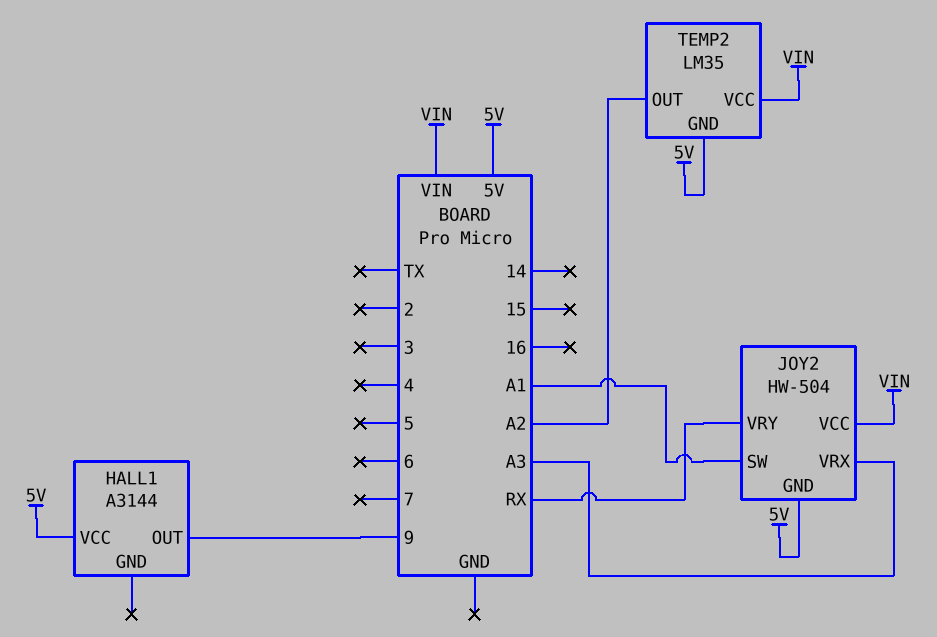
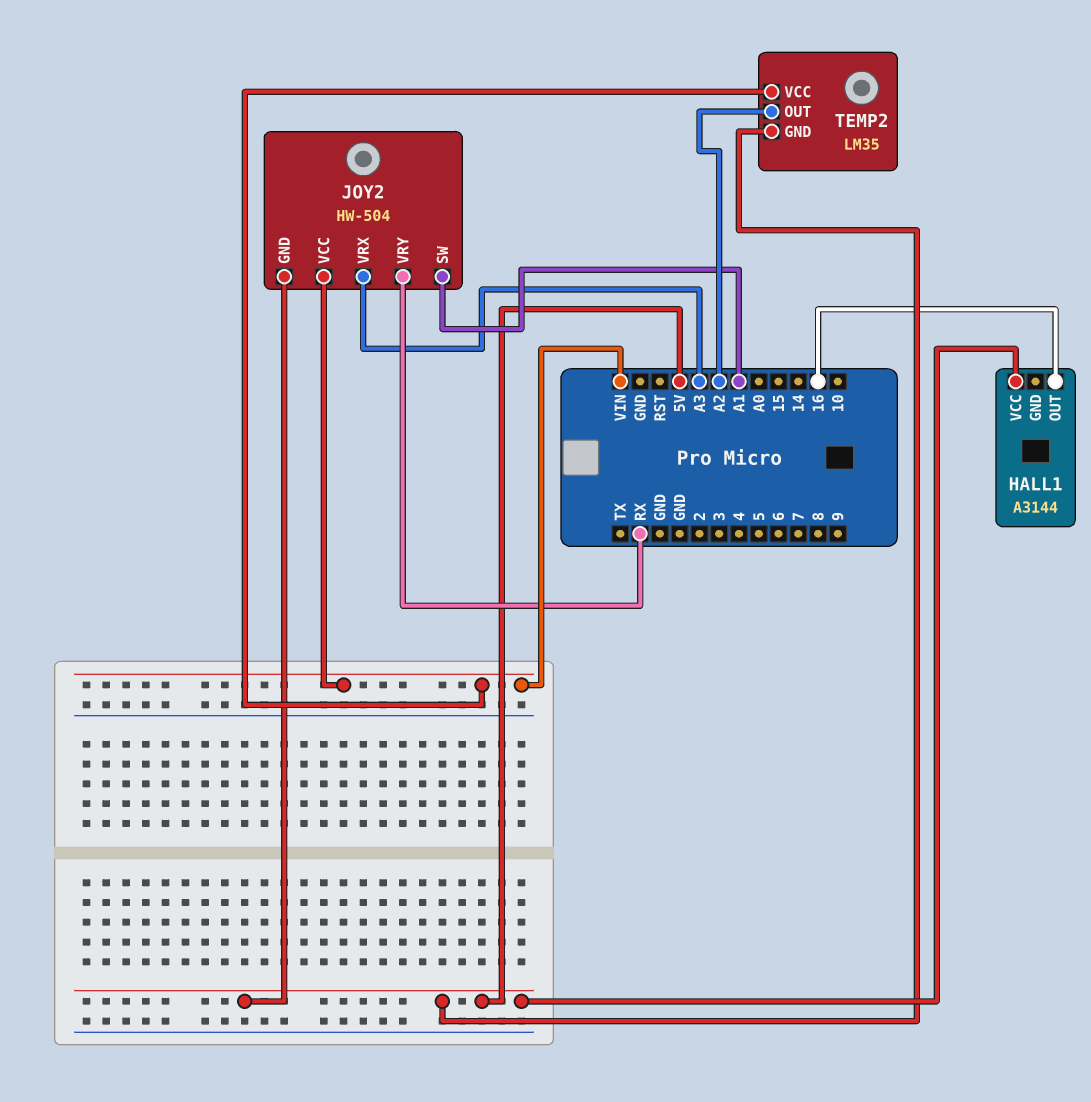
HALL1 pin OUT: 9 -> 16

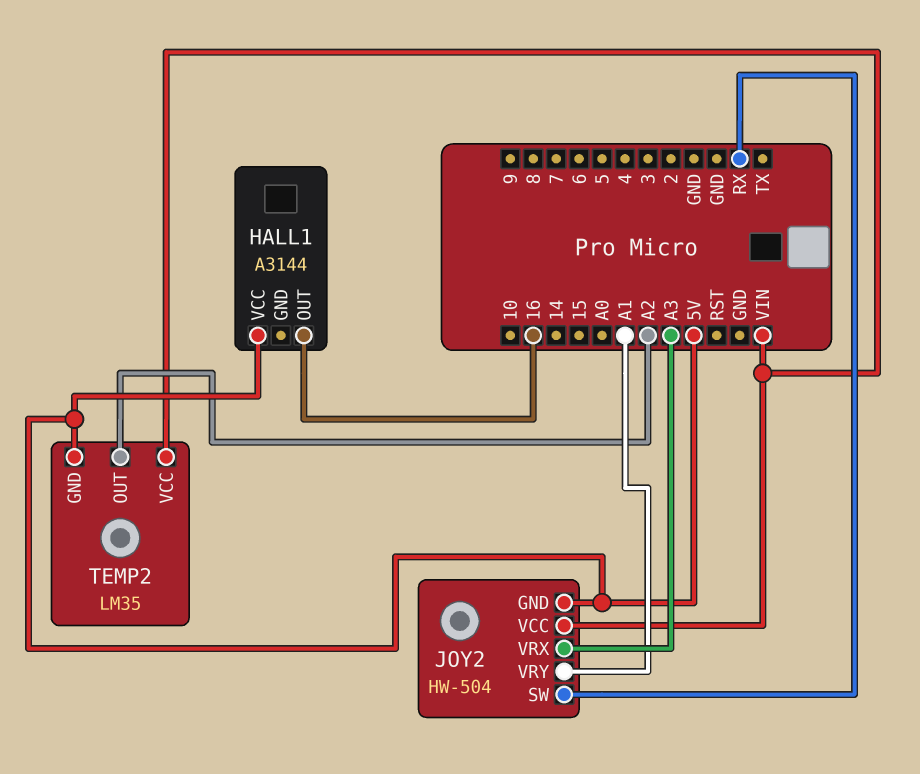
JOY2 pin SW: A1 -> RX
JOY2 pin VRY: RX -> A1

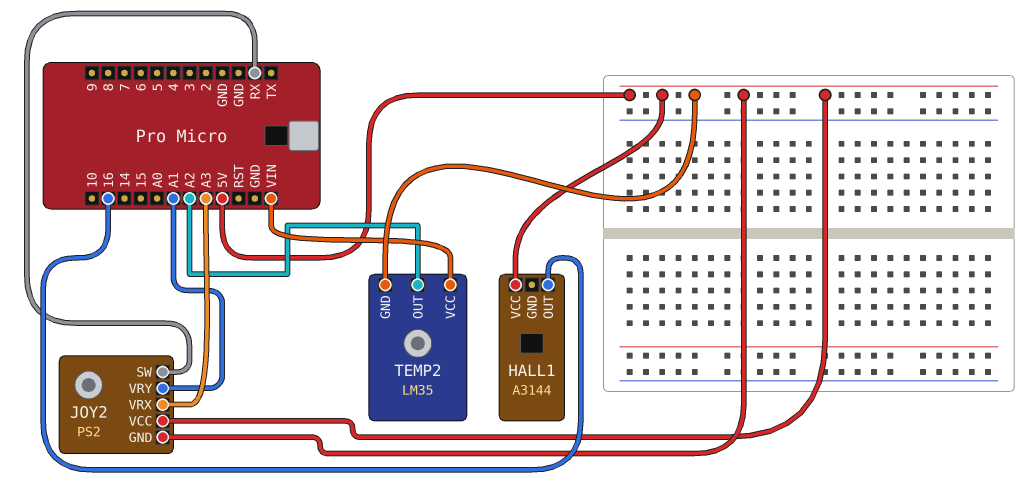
JOY2: HW-504 -> PS2
JOY2 pin VCC: VIN -> 5V

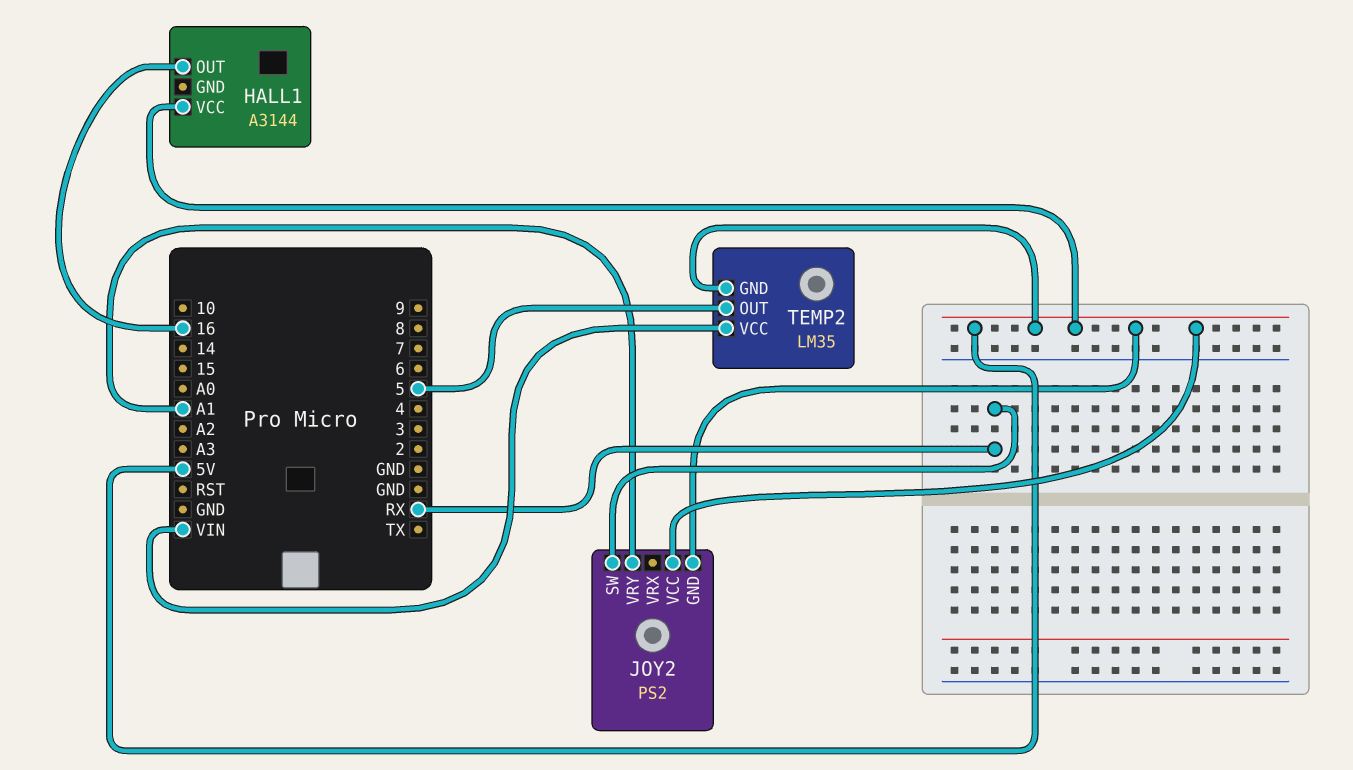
JOY2 pin VRX: A3 -> none
TEMP2 pin OUT: A2 -> 5

